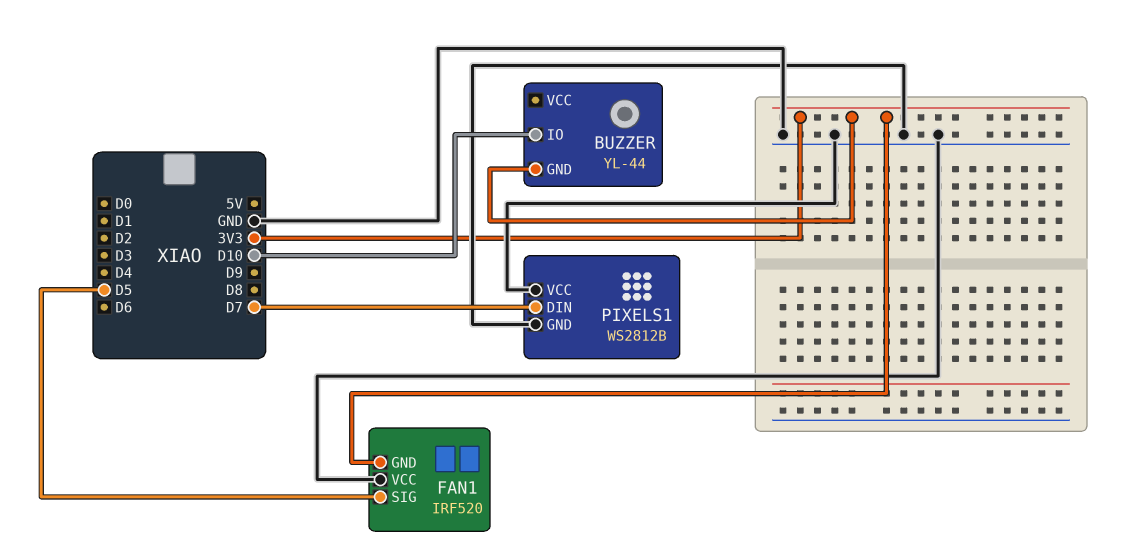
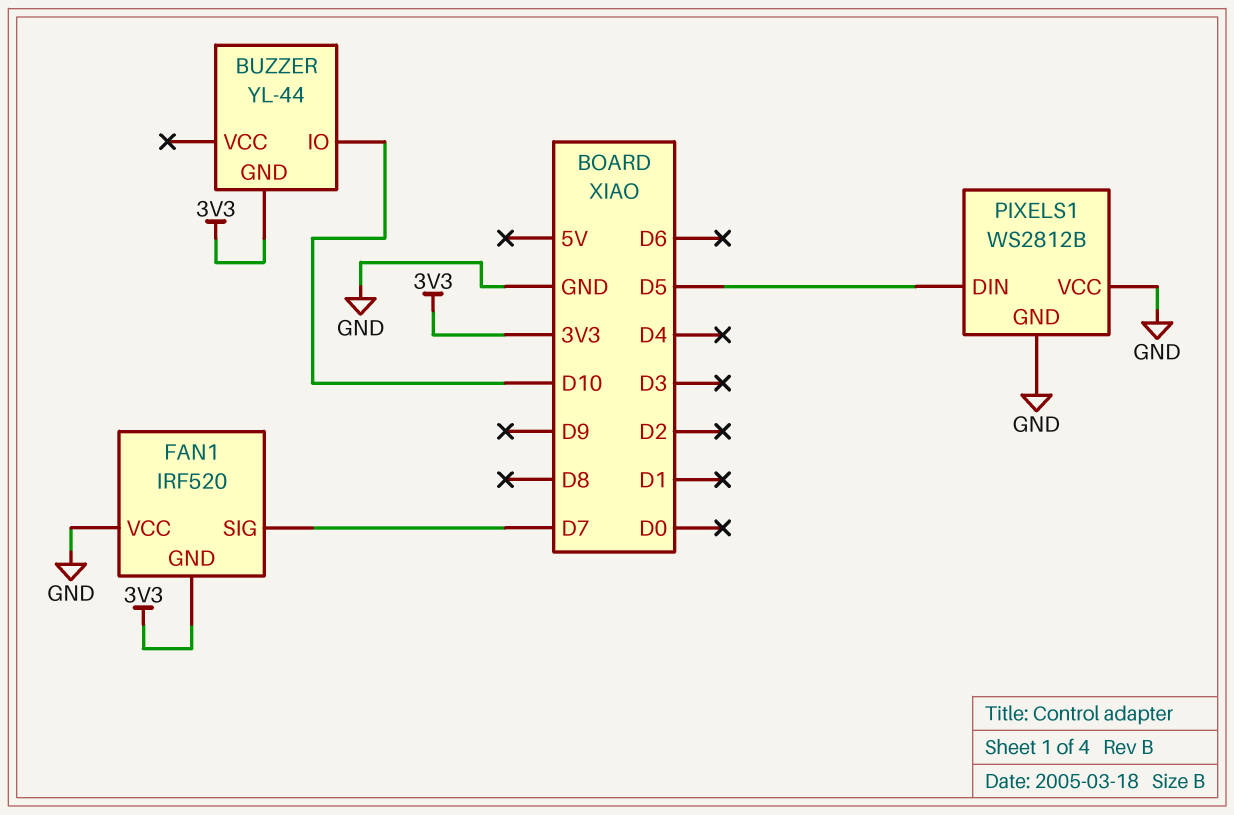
FAN1 pin SIG: D5 -> D7
PIXELS1 pin DIN: D7 -> D5

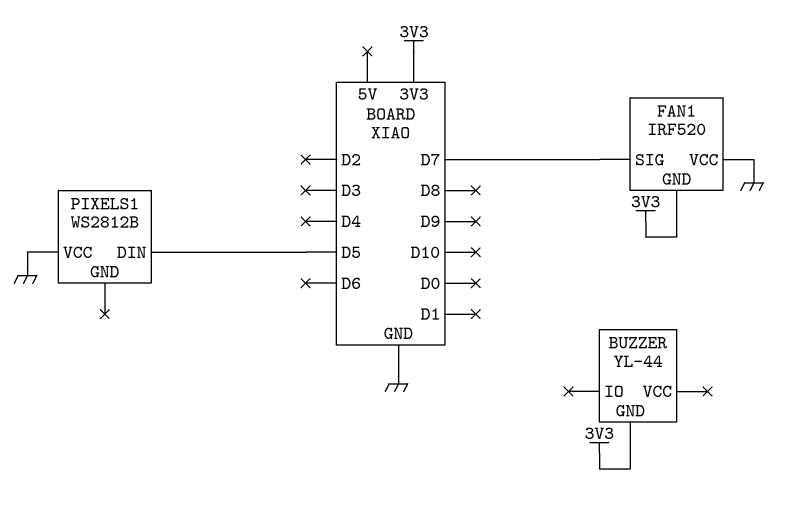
BUZZER pin IO: D10 -> none
PIXELS1 pin GND: GND -> none

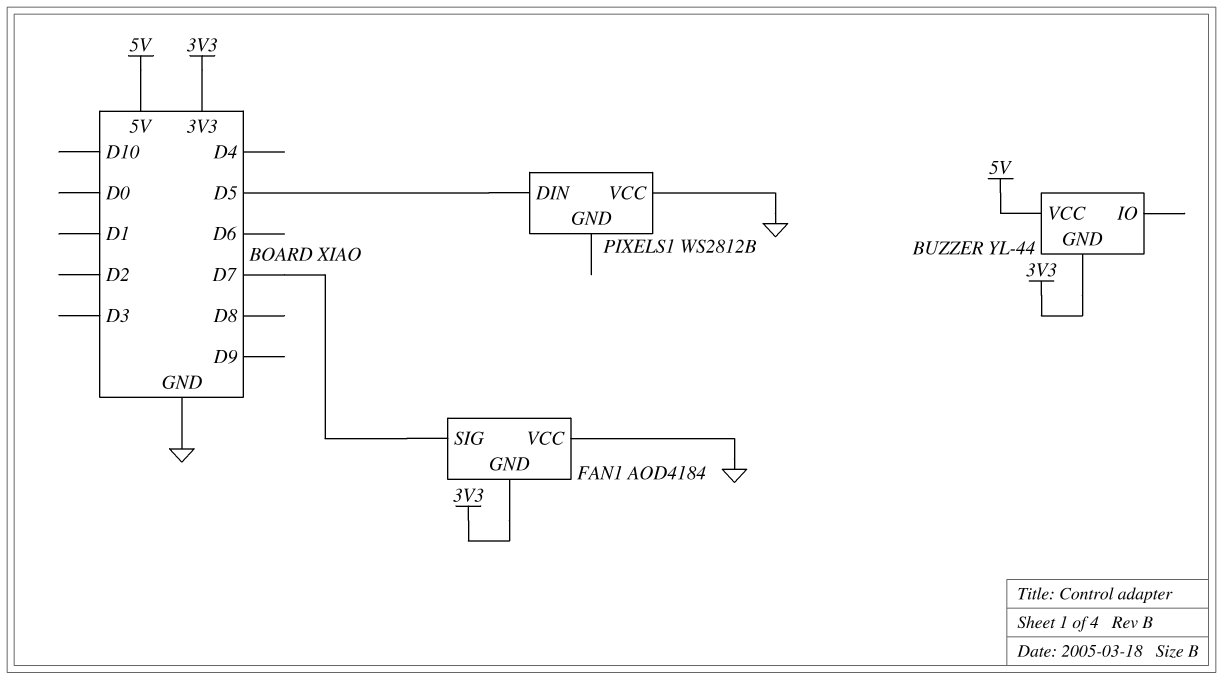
BUZZER pin VCC: none -> 5V
FAN1: IRF520 -> AOD4184

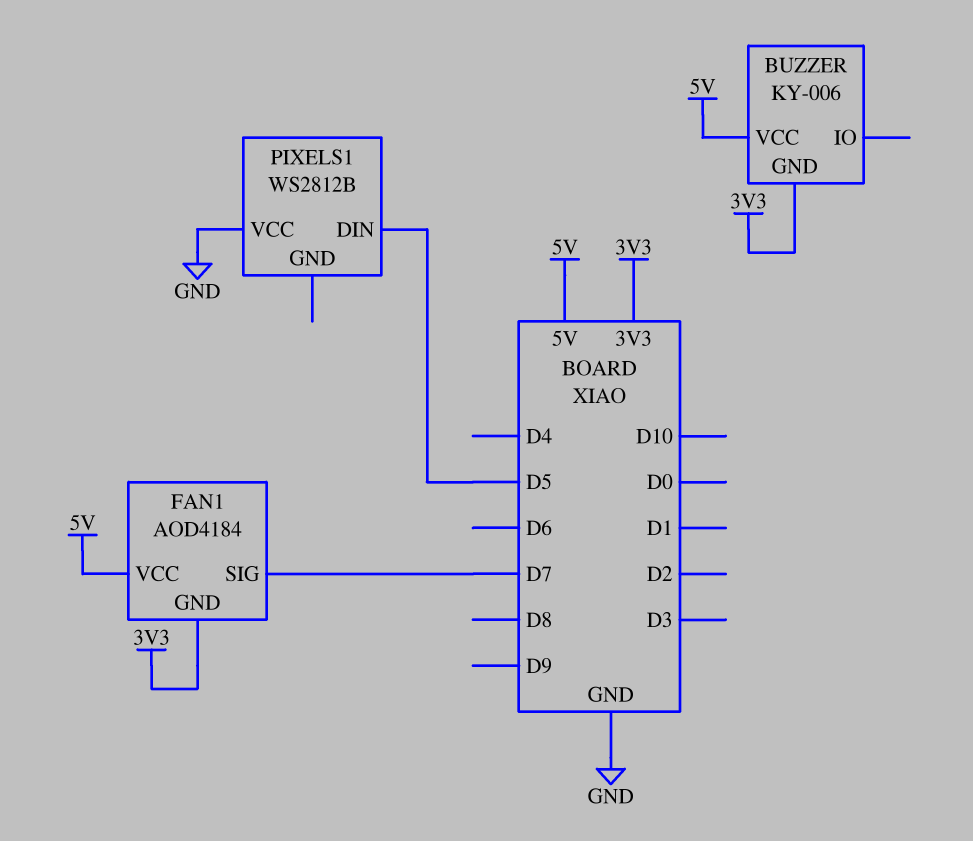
BUZZER: YL-44 -> KY-006
FAN1 pin VCC: GND -> 5V

